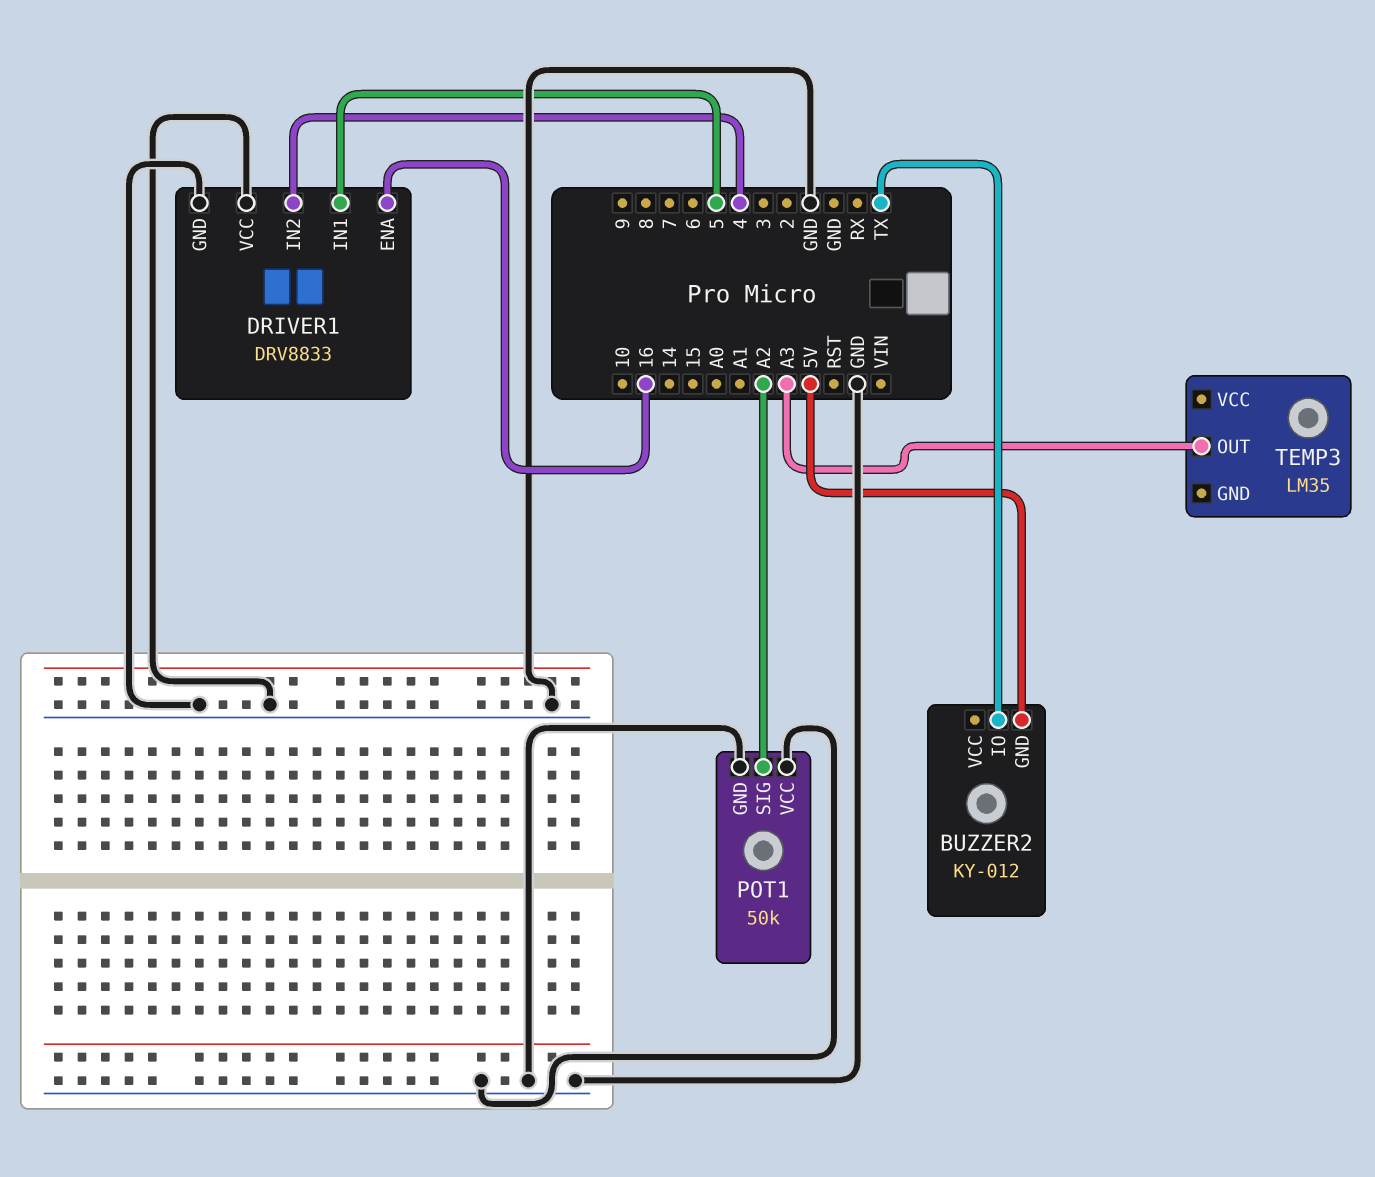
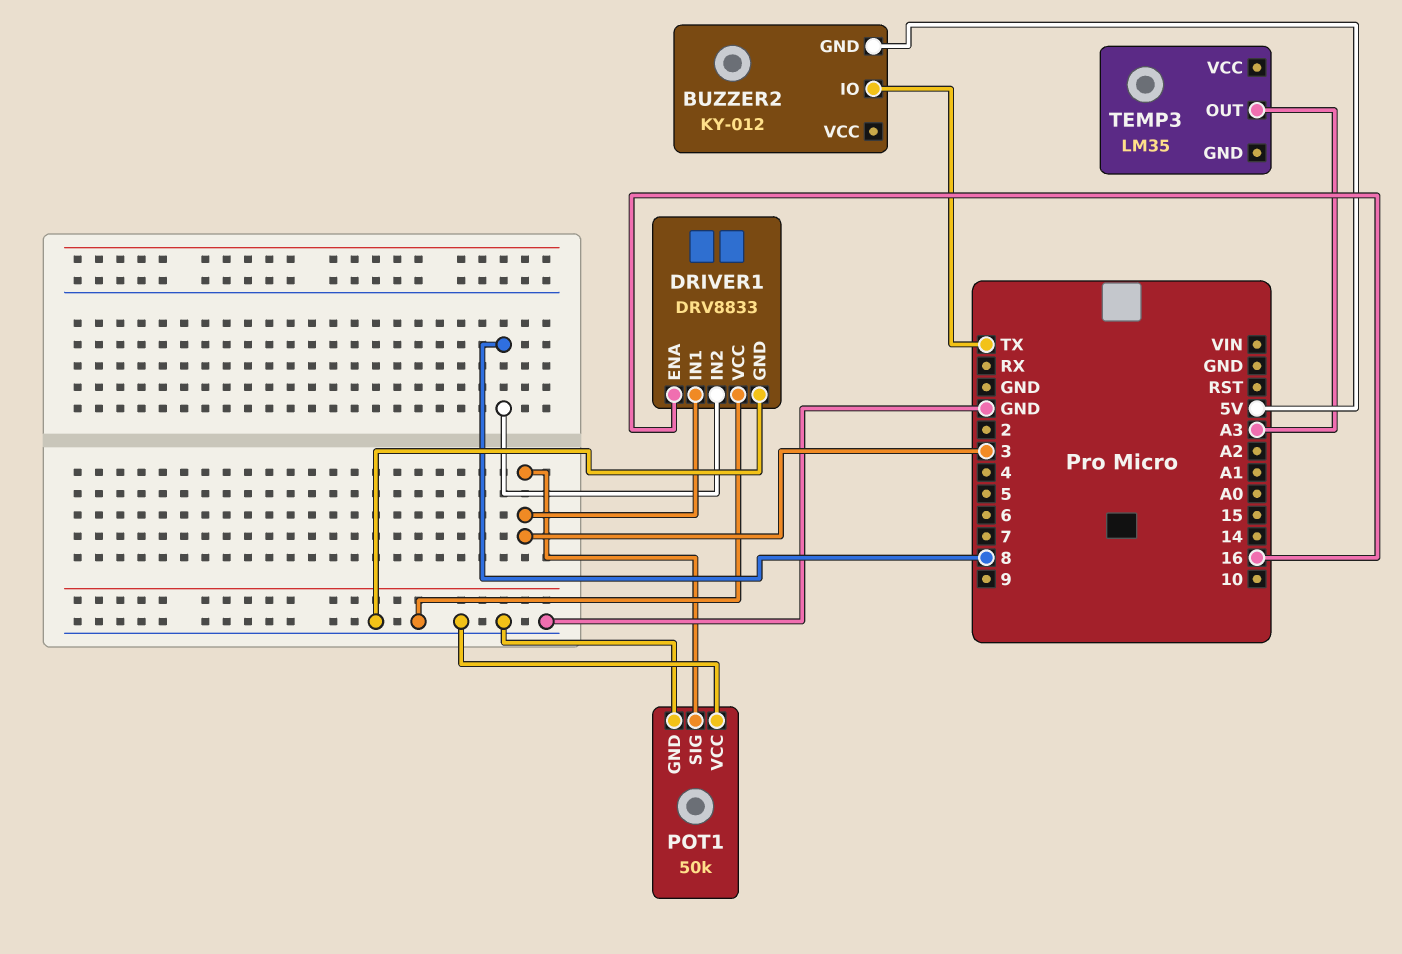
DRIVER1 pin IN1: 5 -> 3
DRIVER1 pin IN2: 4 -> 8
POT1 pin SIG: A2 -> 3

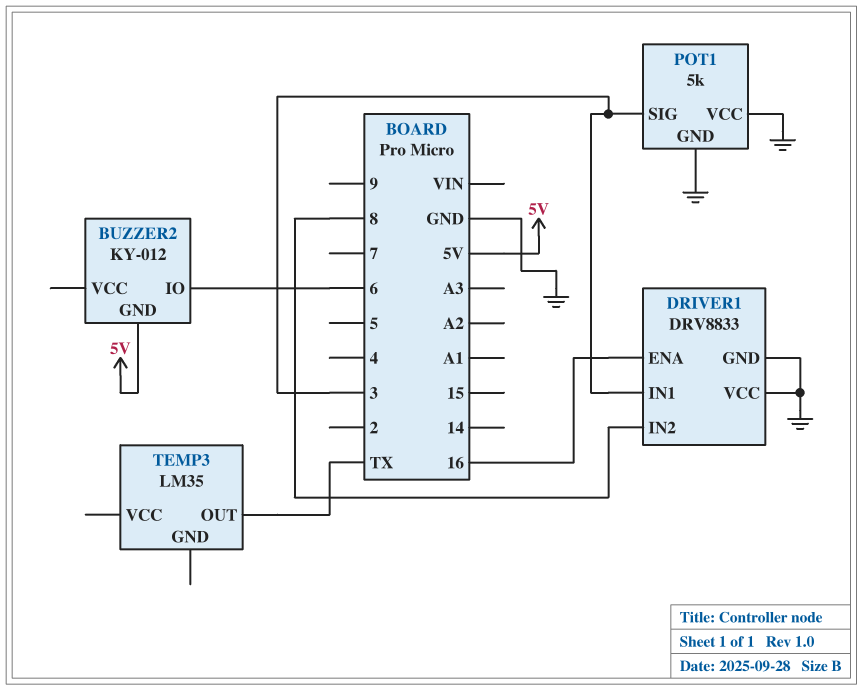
BUZZER2 pin IO: TX -> 6
POT1: 50k -> 5k
TEMP3 pin OUT: A3 -> TX

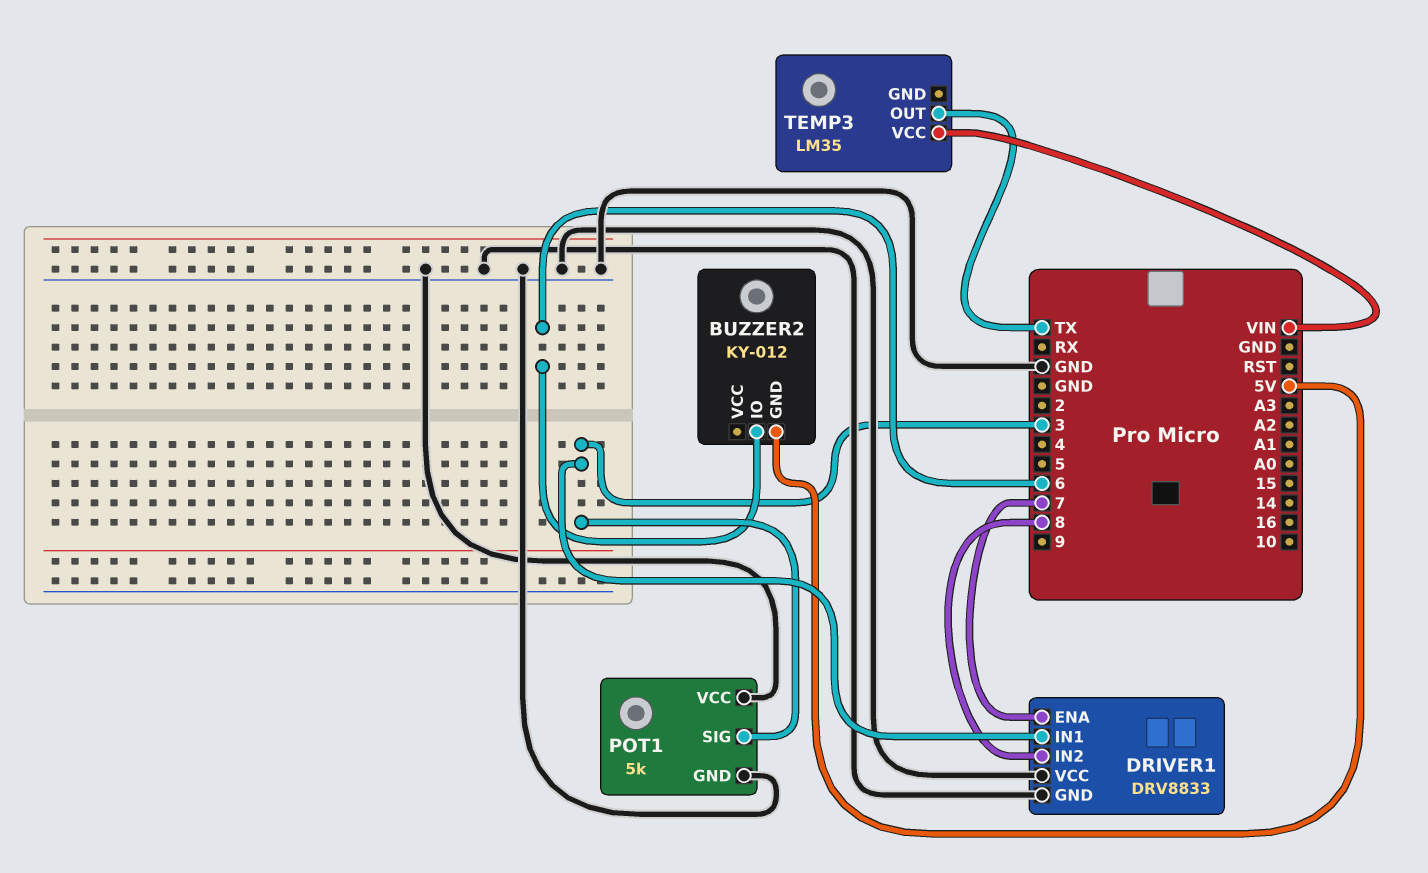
DRIVER1 pin ENA: 16 -> 7
TEMP3 pin VCC: none -> VIN

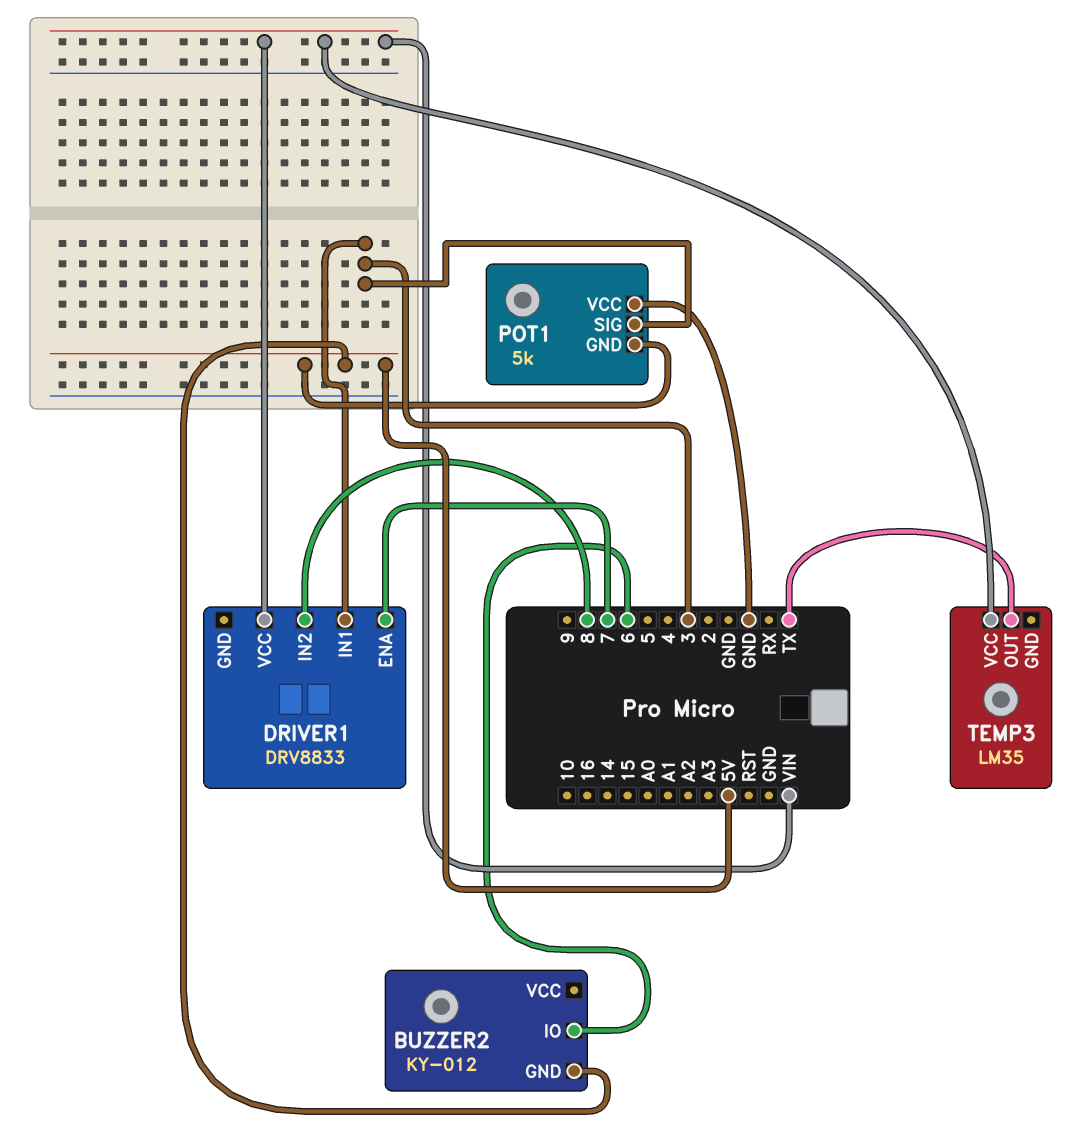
DRIVER1 pin GND: GND -> none
DRIVER1 pin VCC: GND -> VIN
POT1 pin GND: GND -> 5V

